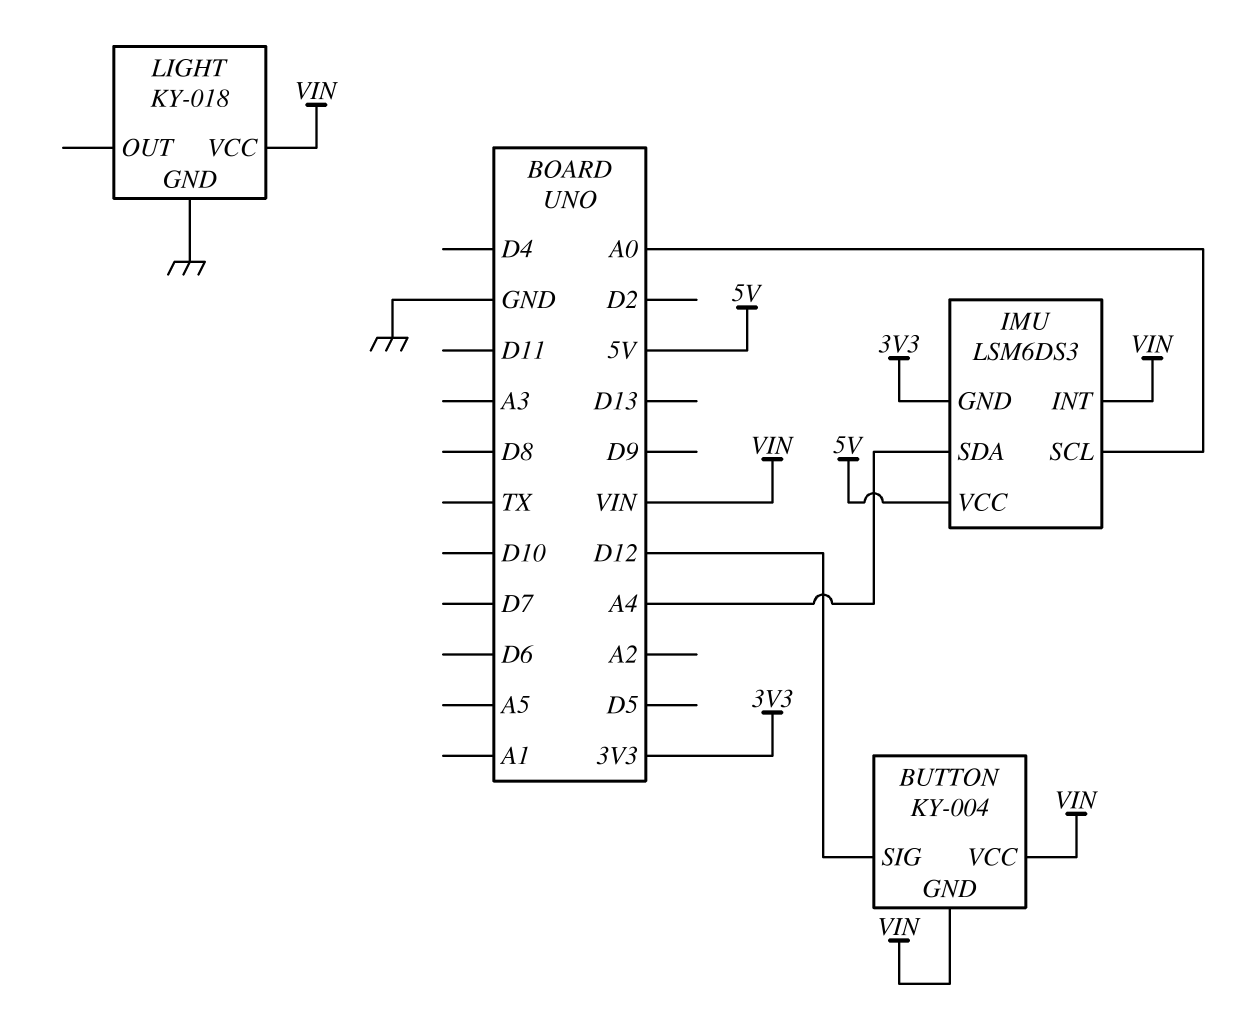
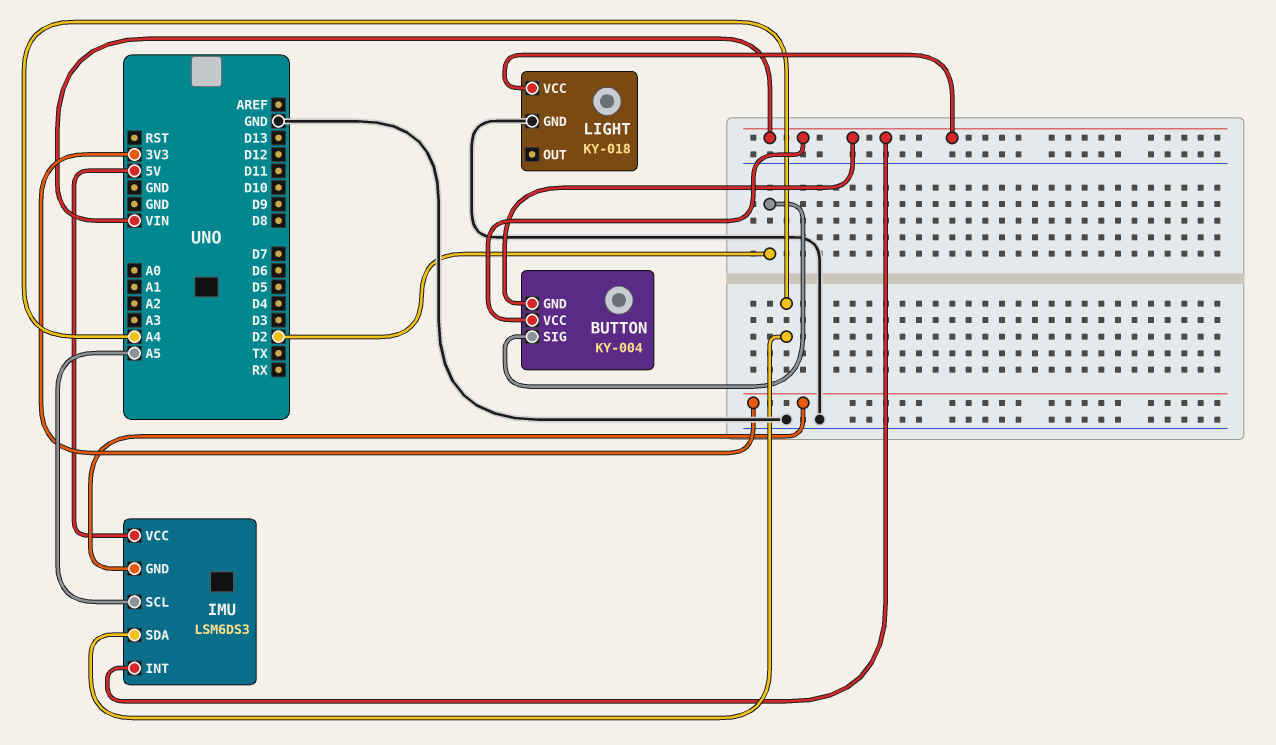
BUTTON pin SIG: D12 -> D2
IMU pin SCL: A0 -> A5

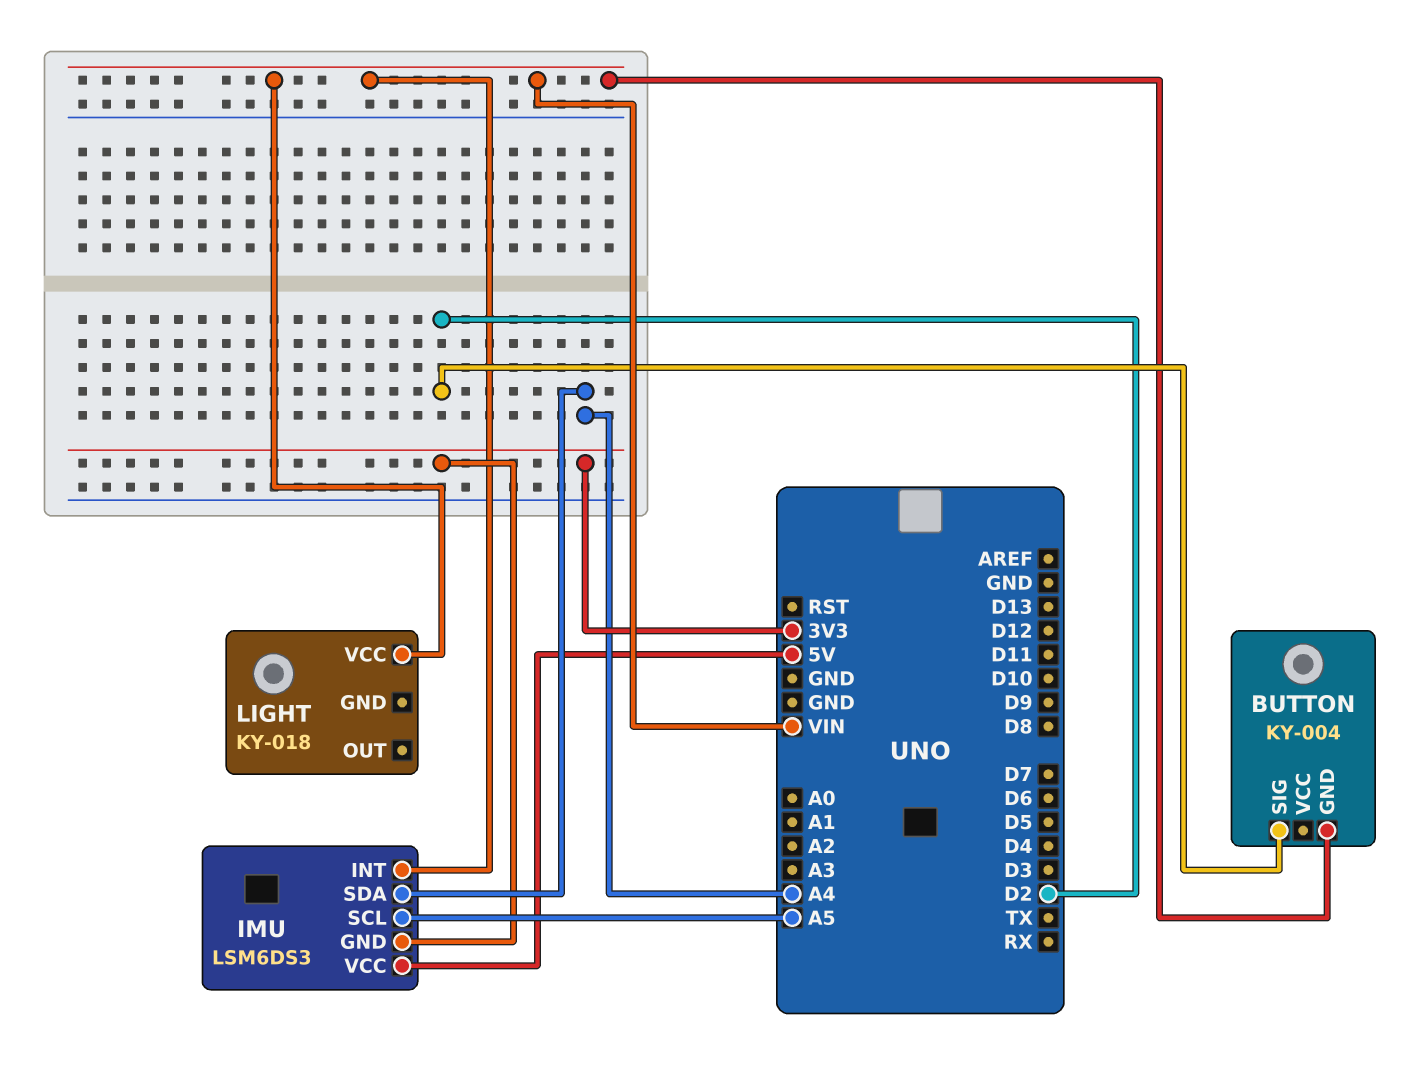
BUTTON pin VCC: VIN -> none
LIGHT pin GND: GND -> none

